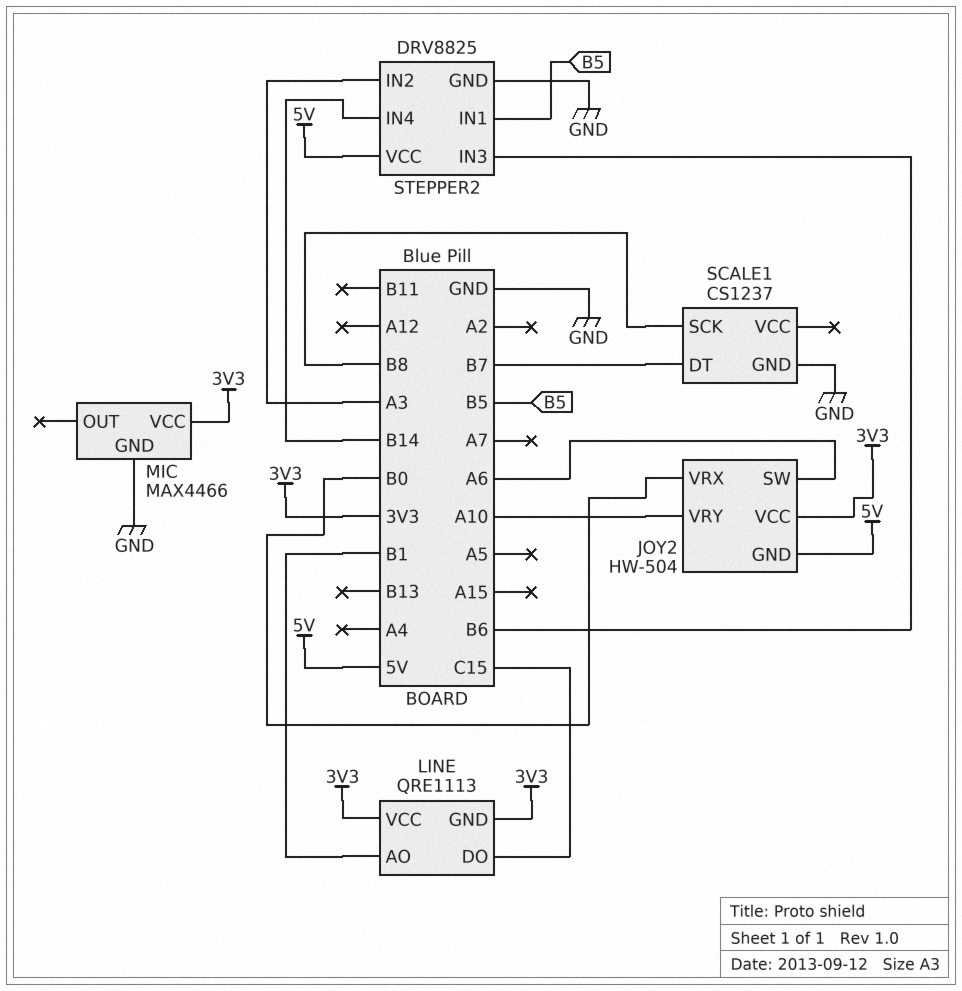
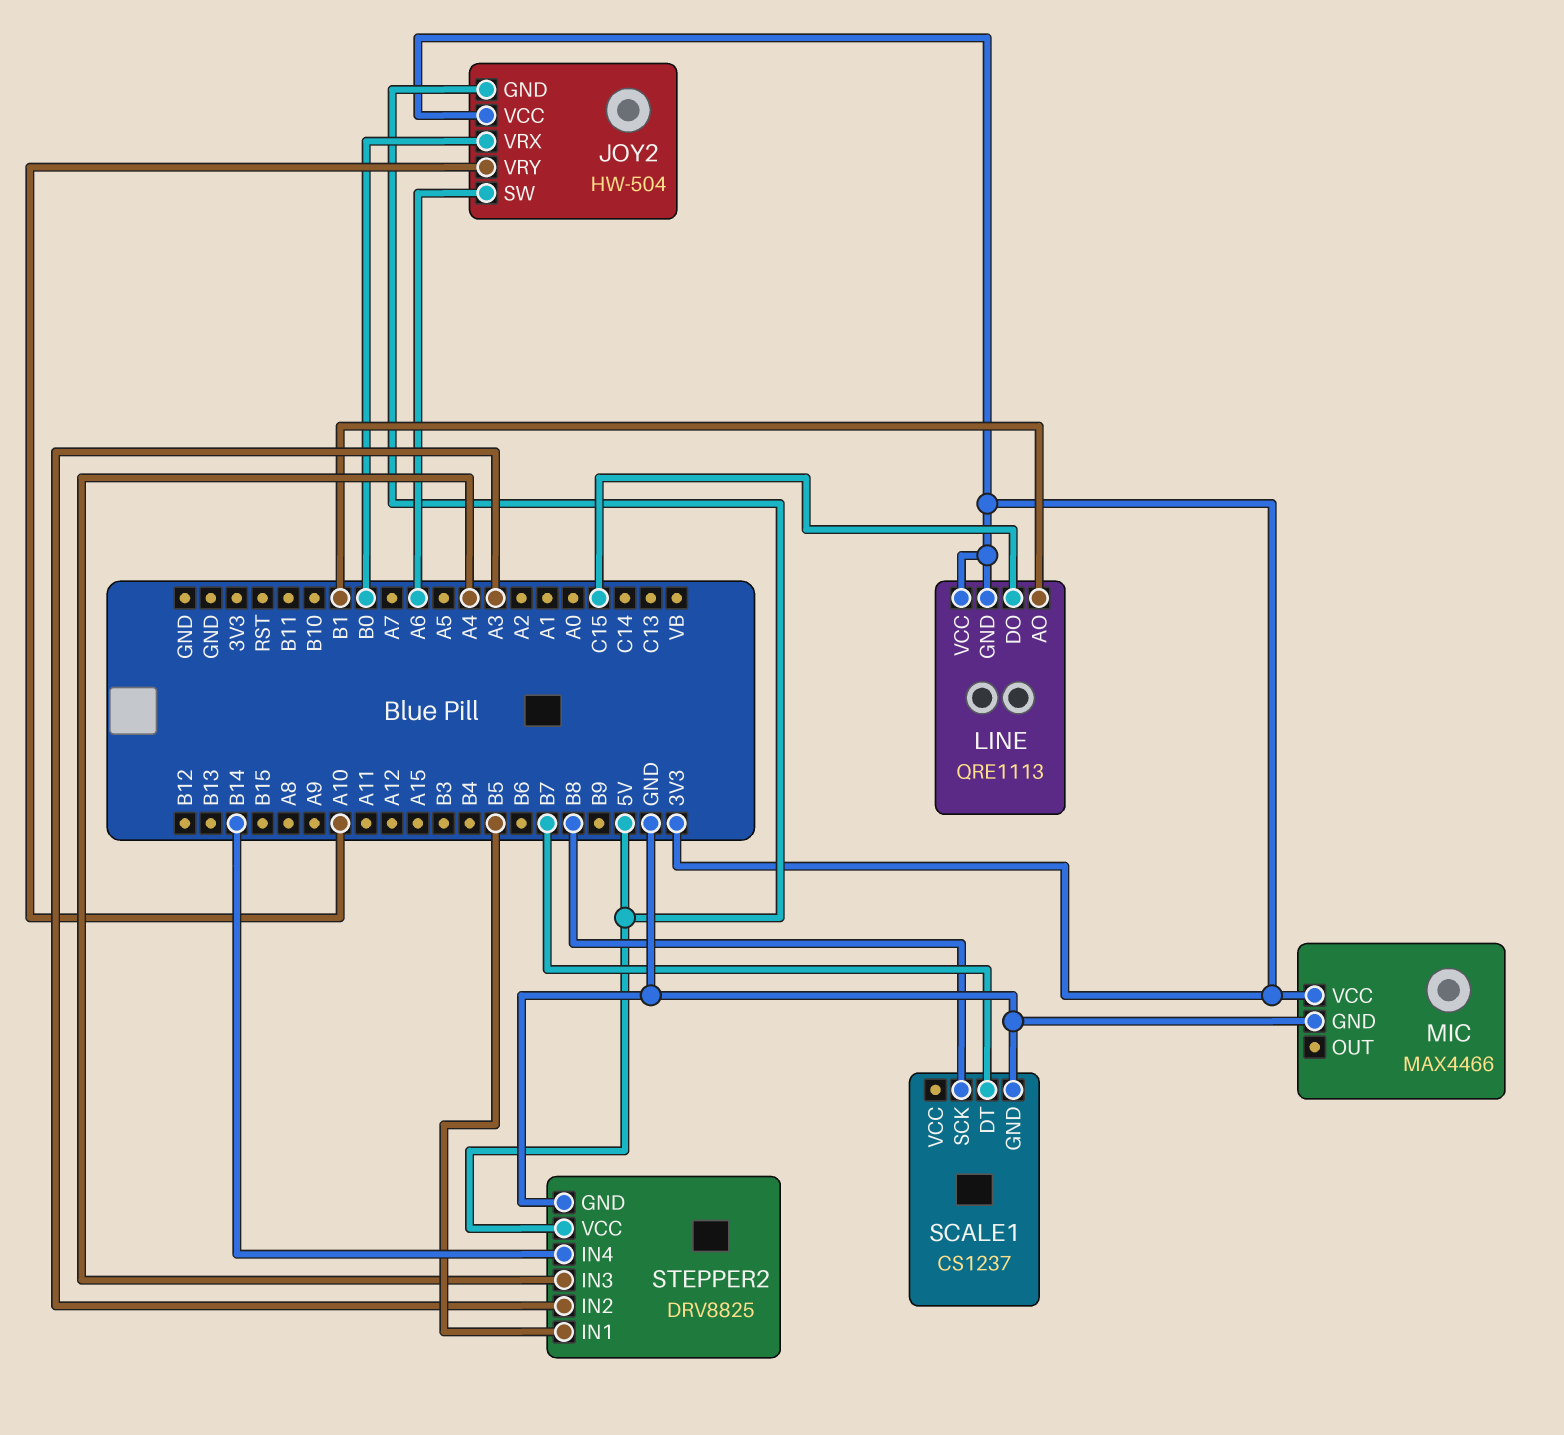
STEPPER2 pin IN3: B6 -> A4

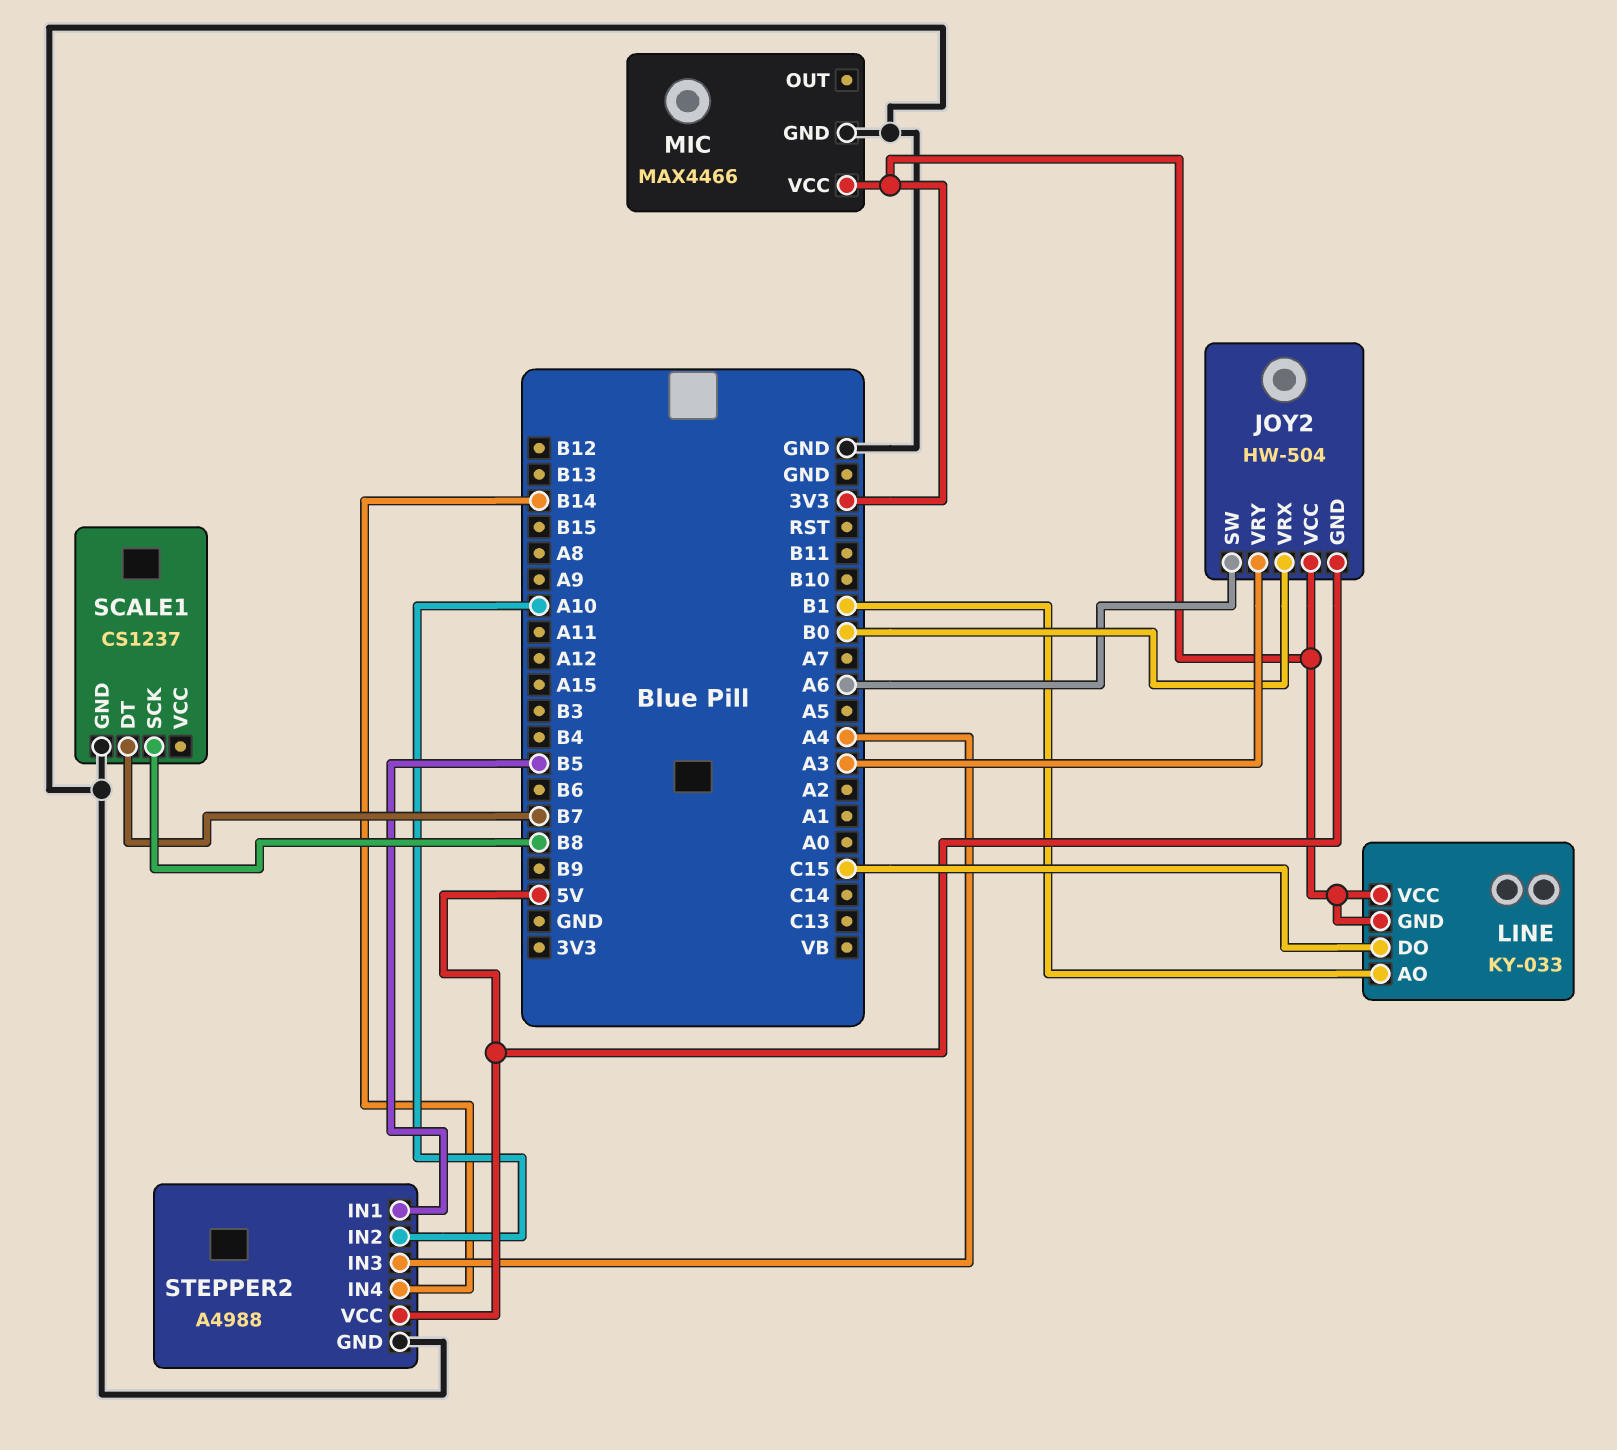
JOY2 pin VRY: A10 -> A3
LINE: QRE1113 -> KY-033
STEPPER2: DRV8825 -> A4988
STEPPER2 pin IN2: A3 -> A10

